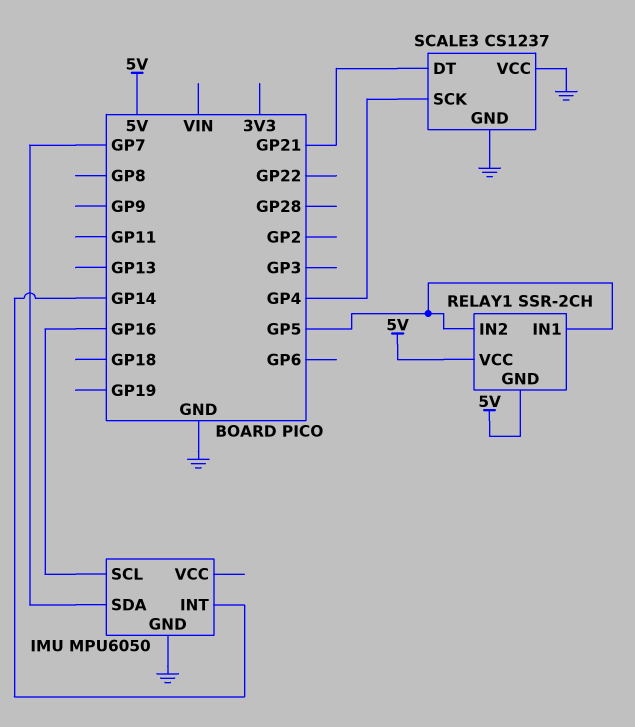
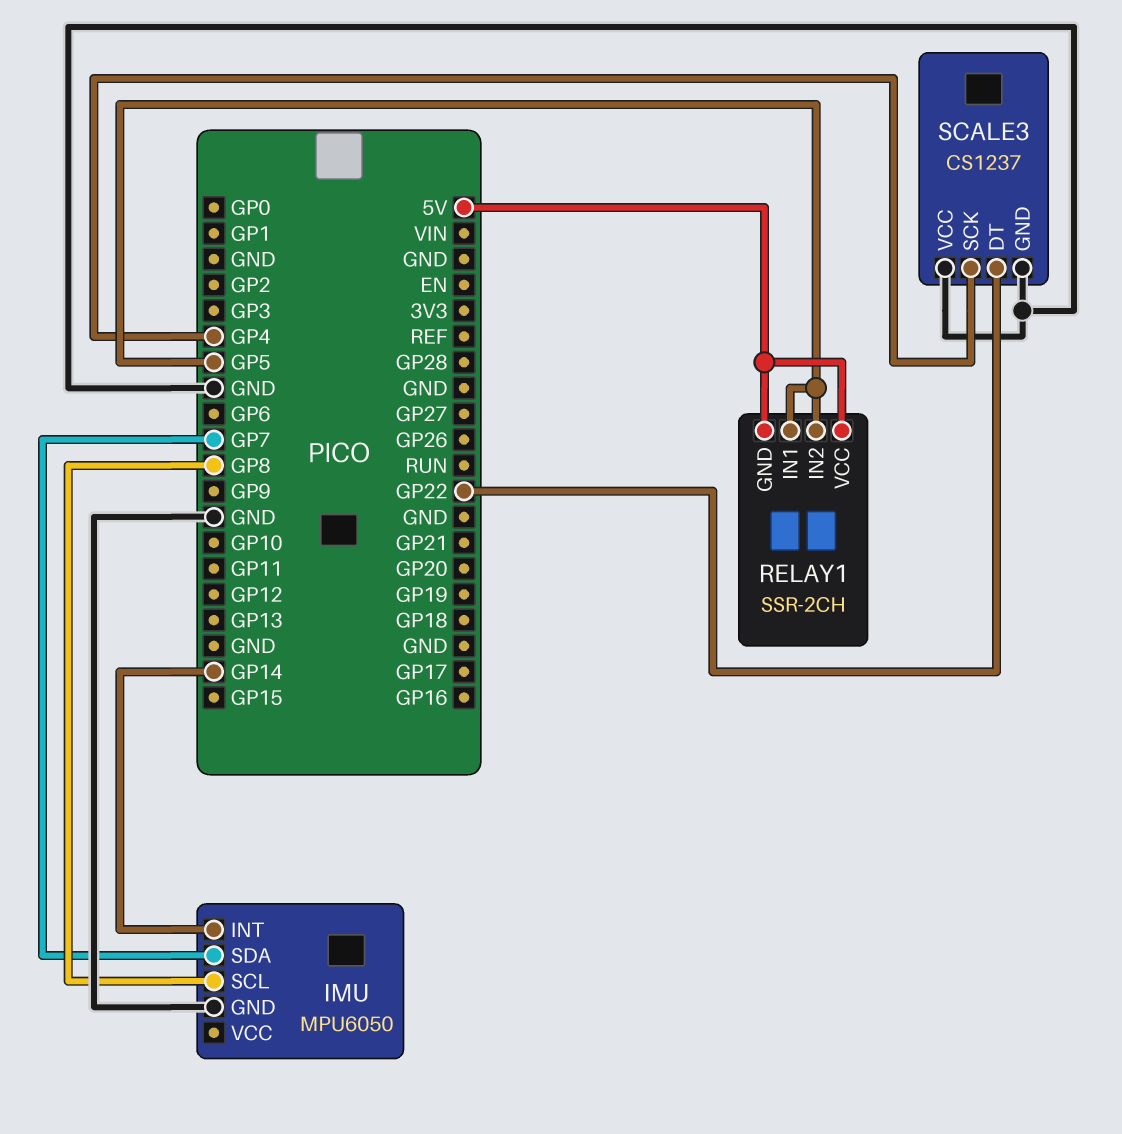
IMU pin SCL: GP16 -> GP8
SCALE3 pin DT: GP21 -> GP22

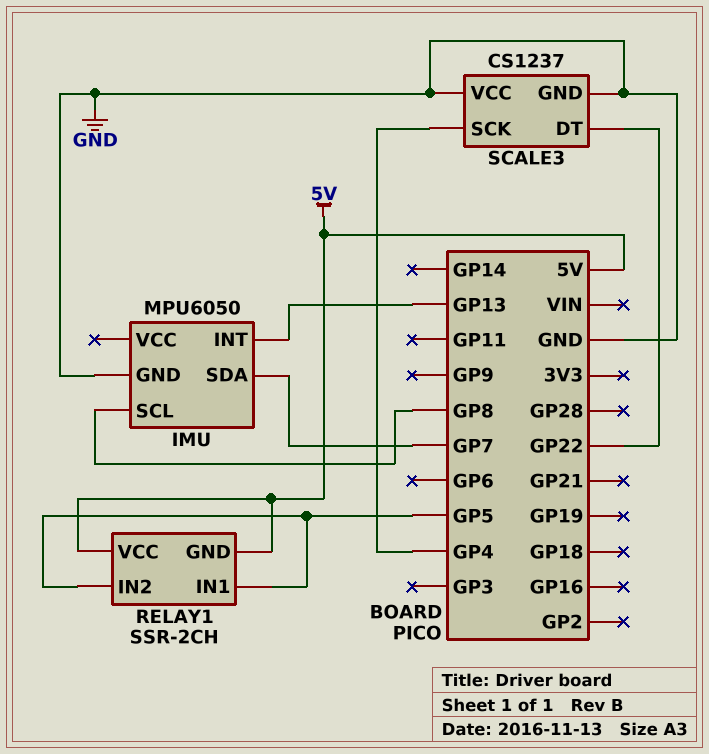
IMU pin INT: GP14 -> GP13

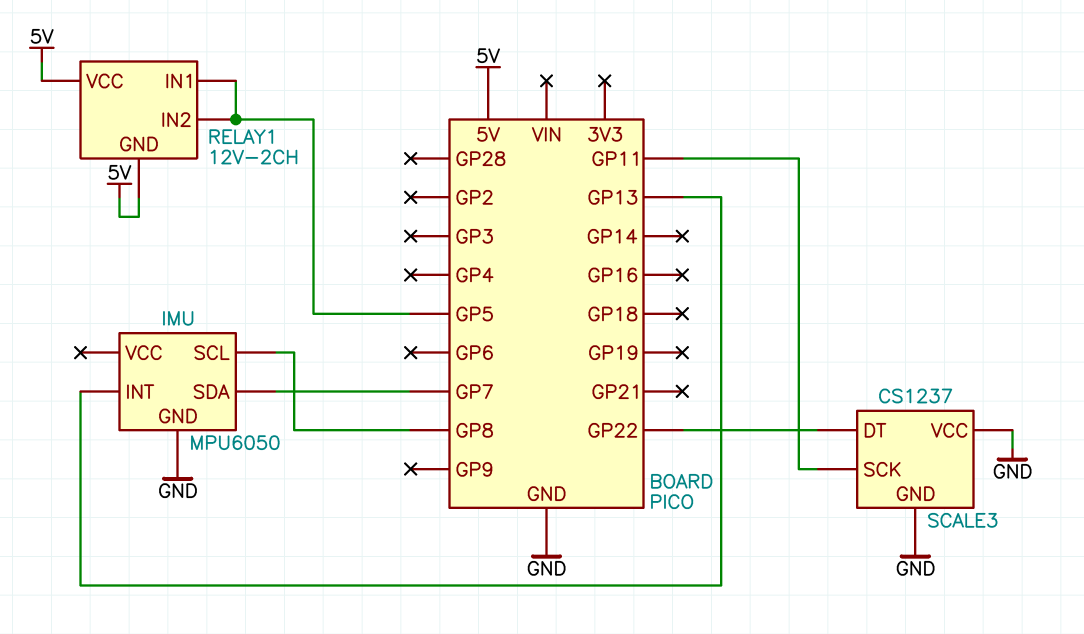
RELAY1: SSR-2CH -> 12V-2CH
SCALE3 pin SCK: GP4 -> GP11

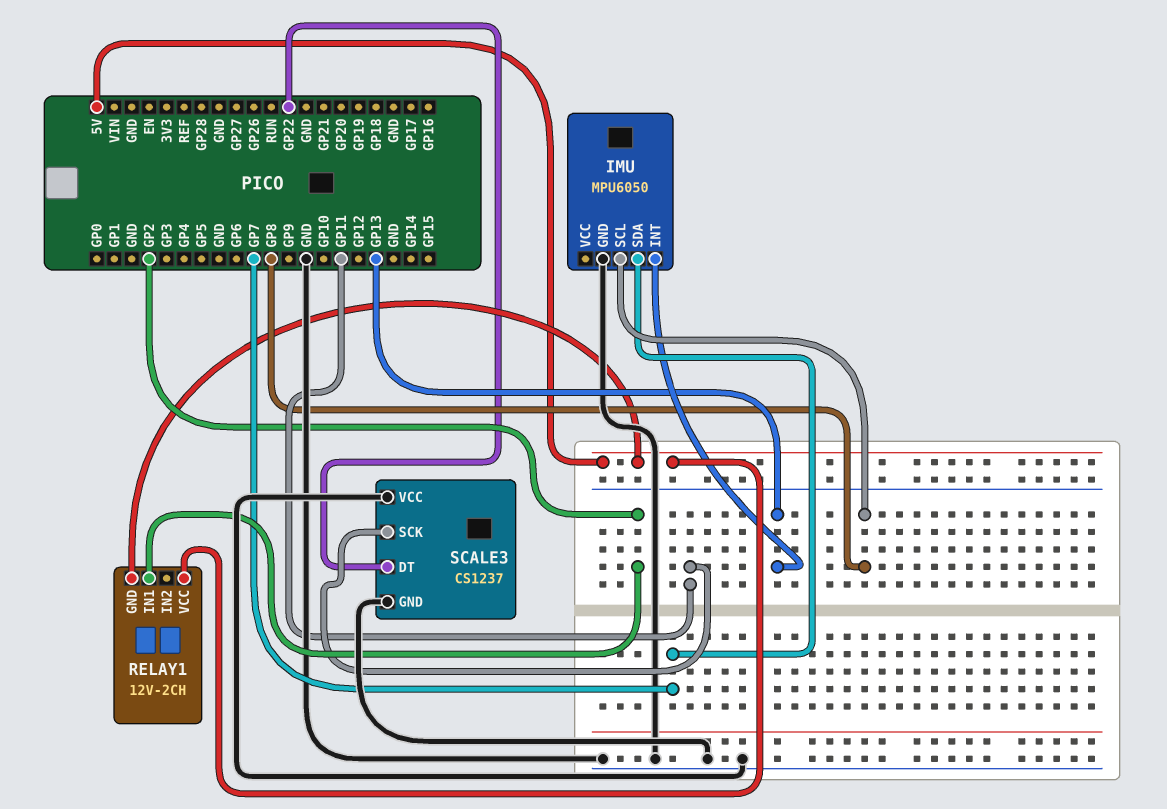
RELAY1 pin IN1: GP5 -> GP2
RELAY1 pin IN2: GP5 -> none

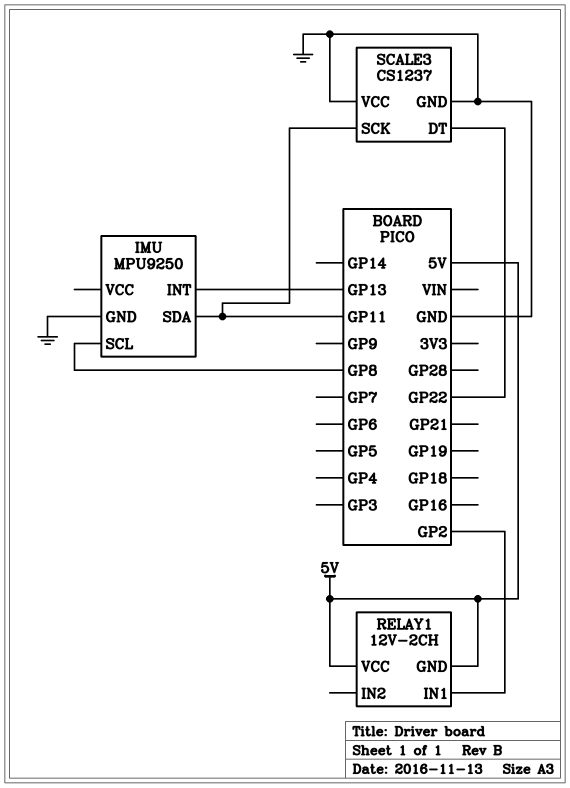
IMU: MPU6050 -> MPU9250
IMU pin SDA: GP7 -> GP11

